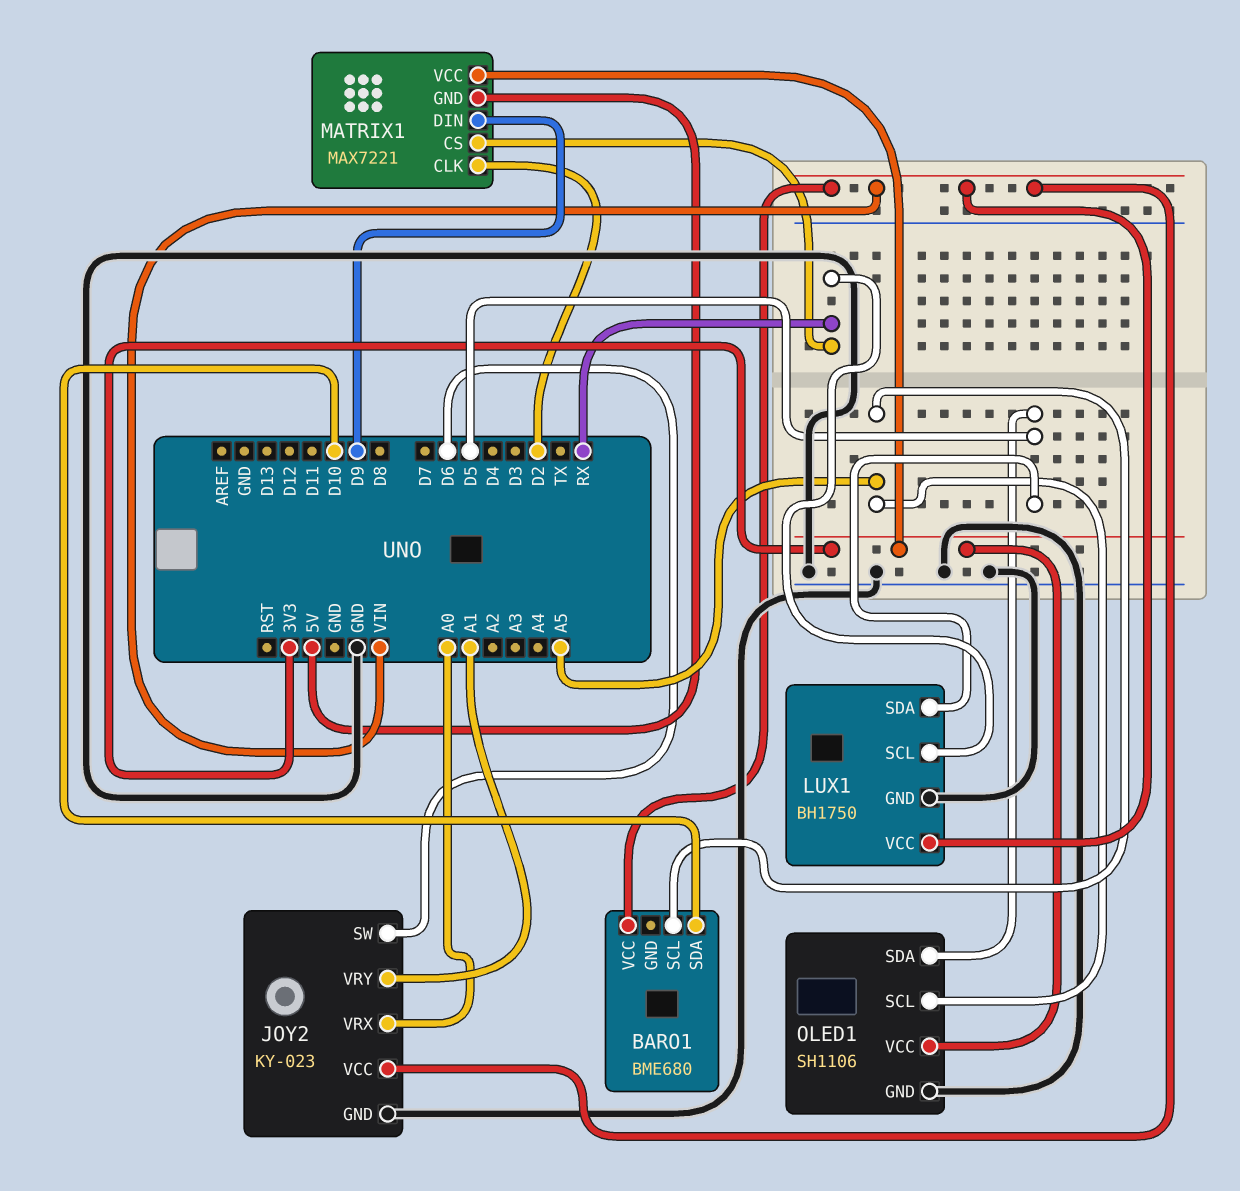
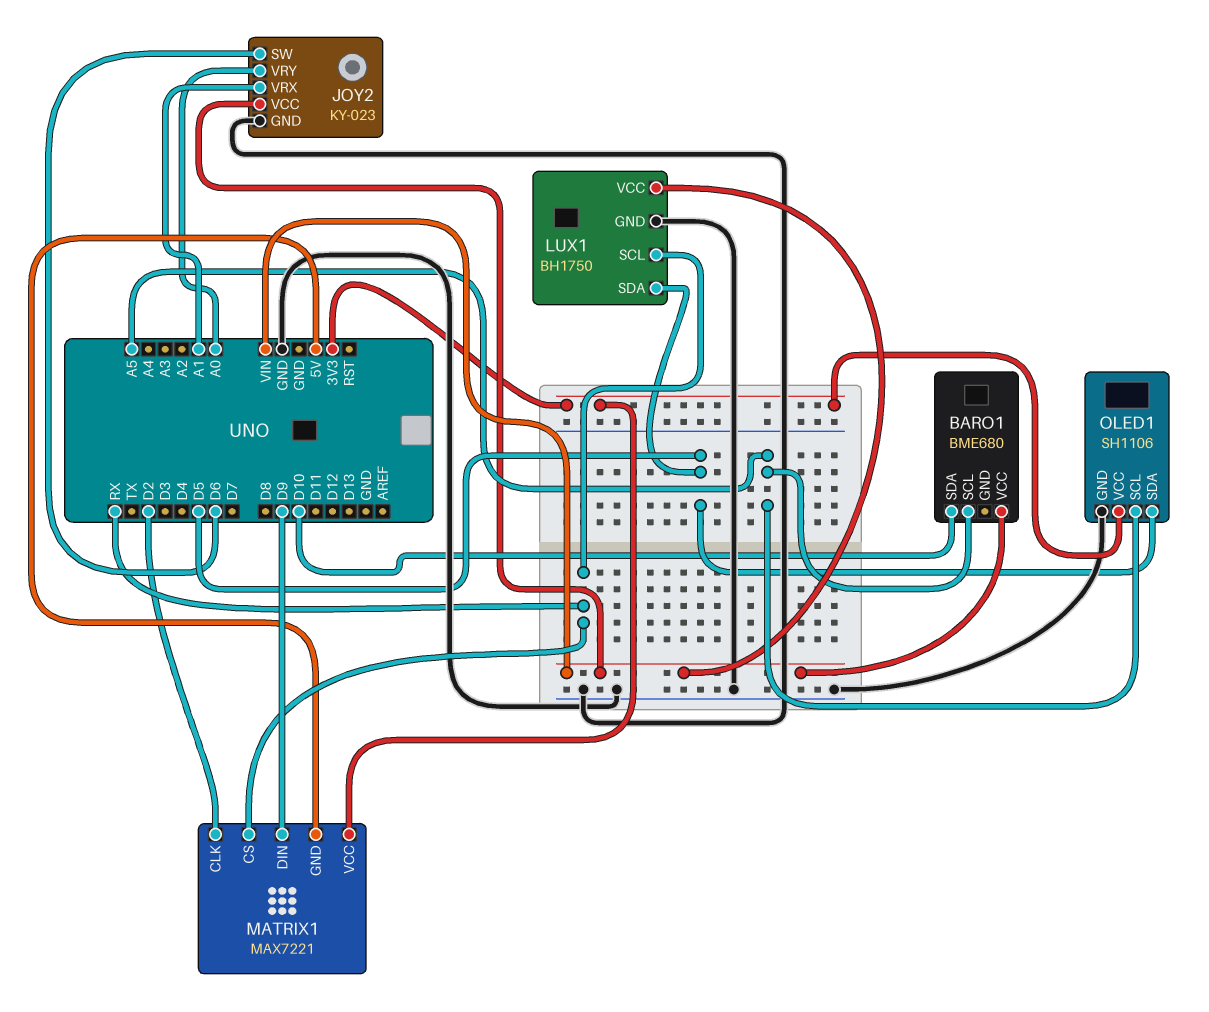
JOY2 pin VRX: A0 -> A1
JOY2 pin VRY: A1 -> A0

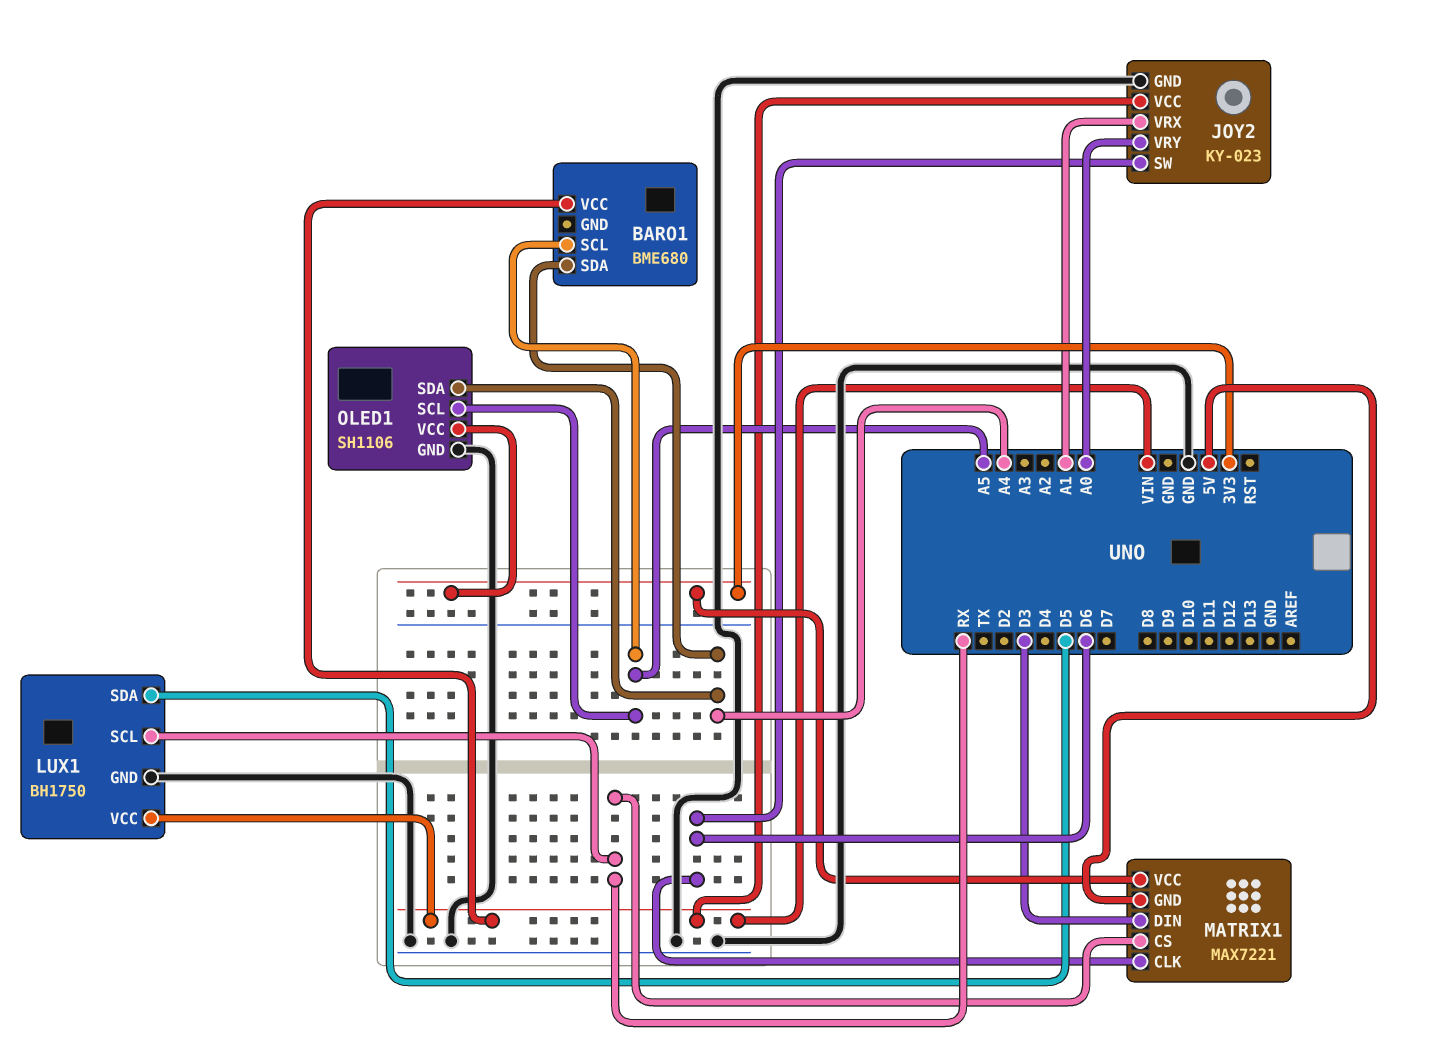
BARO1 pin SDA: D10 -> A4
MATRIX1 pin CLK: D2 -> D6
MATRIX1 pin DIN: D9 -> D3
OLED1 pin SDA: D5 -> A4

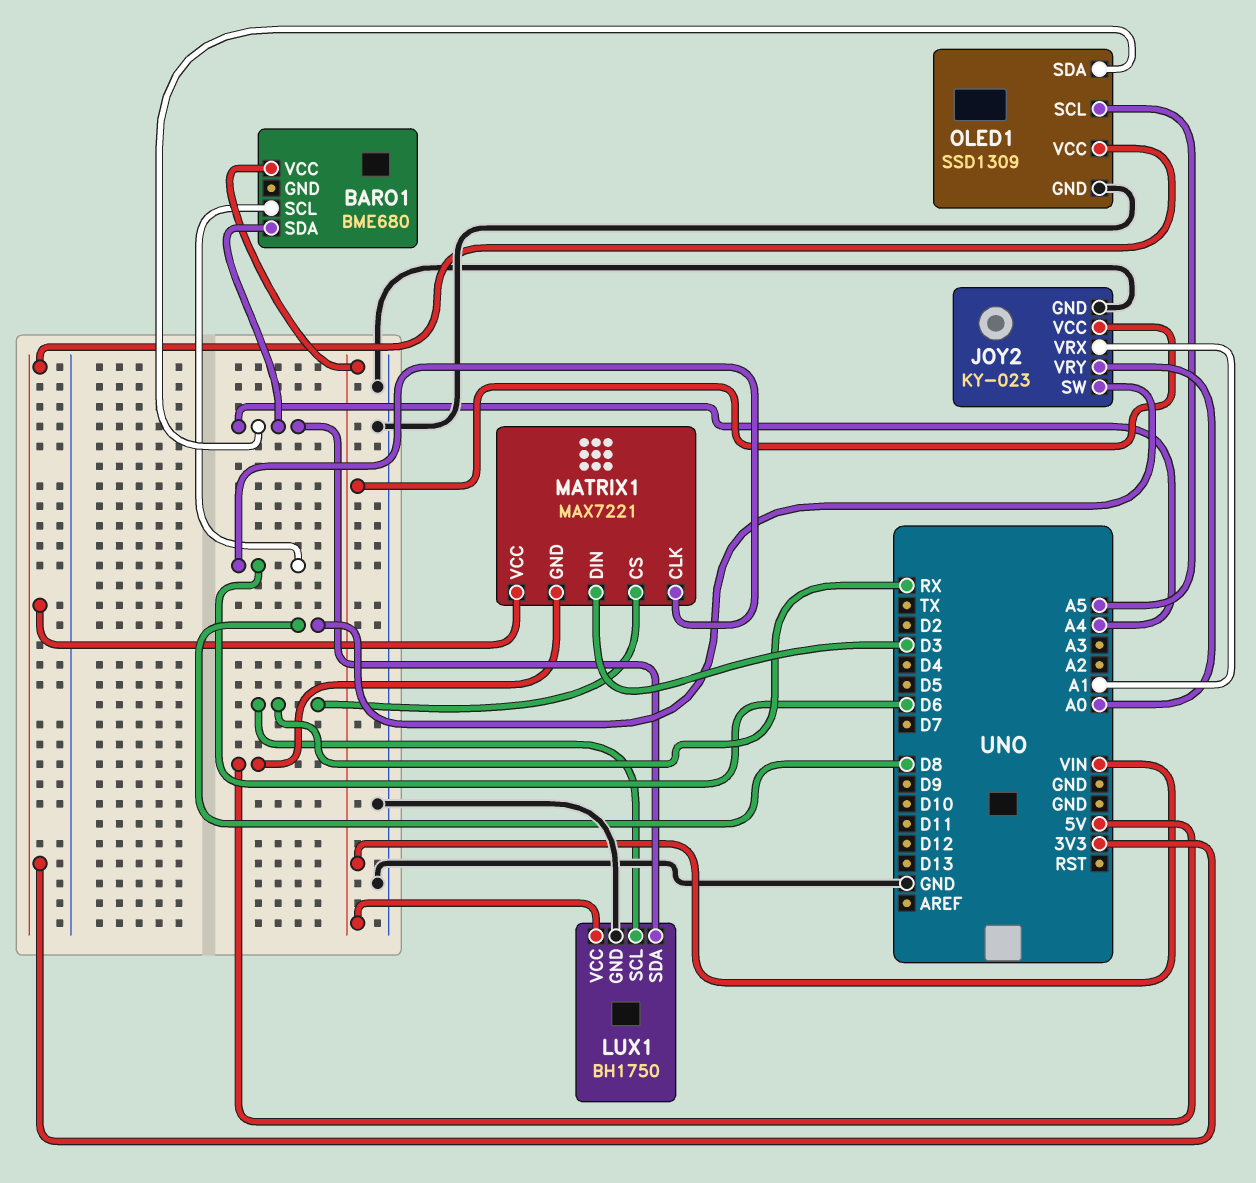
BARO1 pin SCL: A5 -> D6
JOY2 pin SW: D6 -> D8
LUX1 pin SDA: D5 -> A4
OLED1: SH1106 -> SSD1309

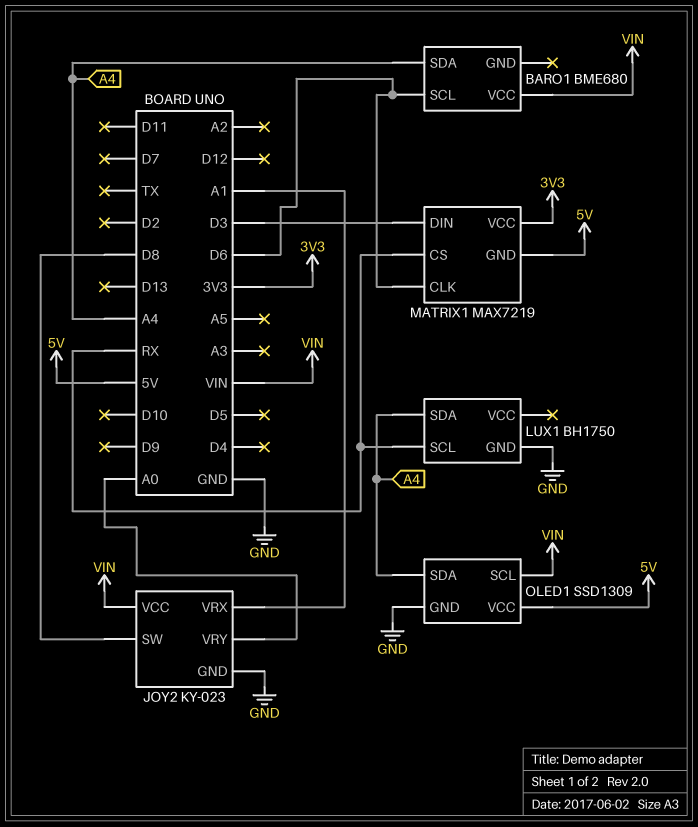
LUX1 pin VCC: VIN -> none
MATRIX1: MAX7221 -> MAX7219
OLED1 pin SCL: A5 -> VIN
OLED1 pin VCC: 3V3 -> 5V

